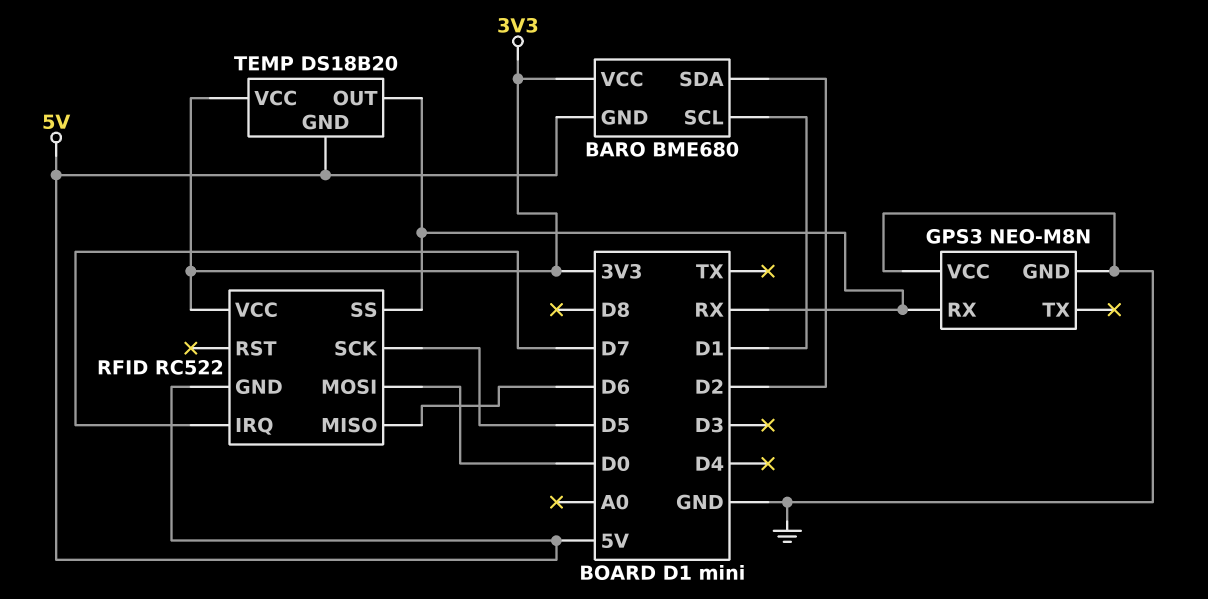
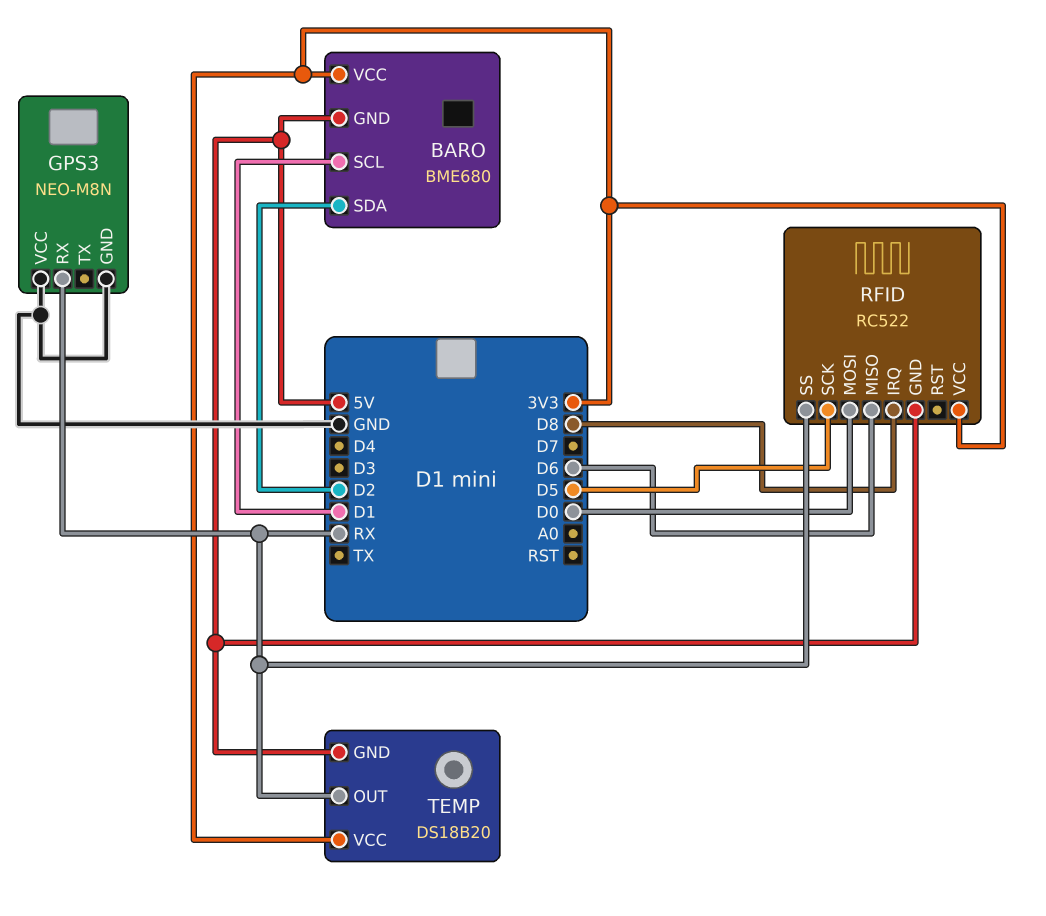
RFID pin IRQ: D7 -> D8

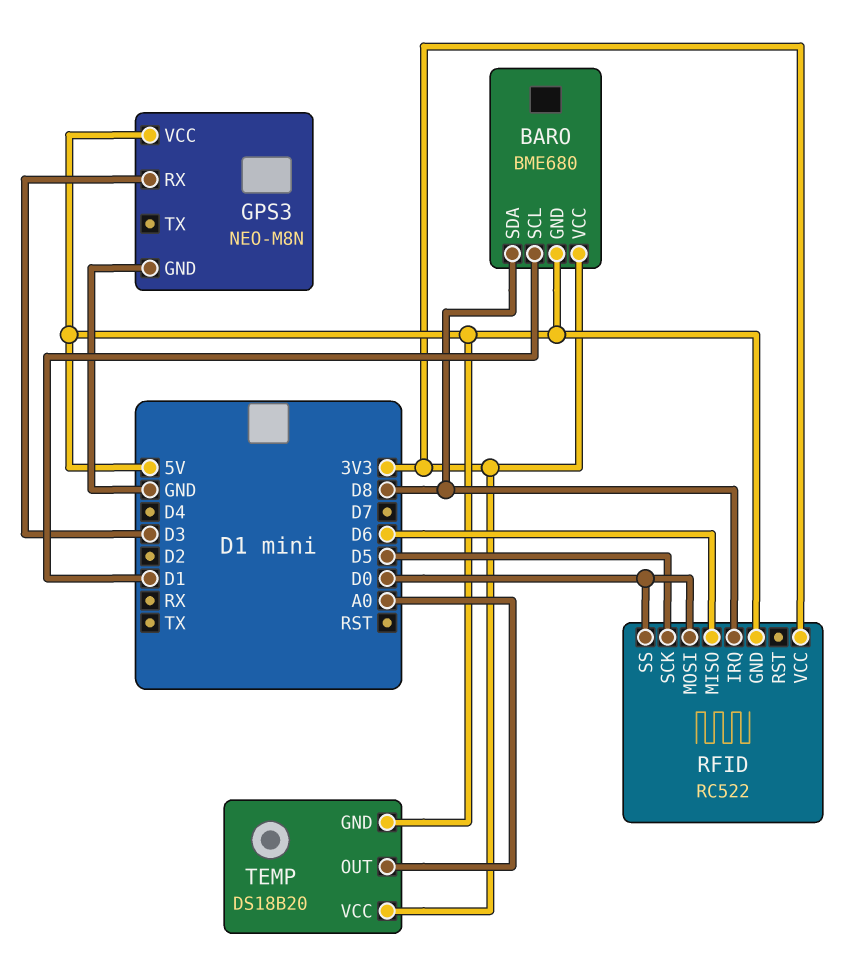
BARO pin SDA: D2 -> D8
GPS3 pin RX: RX -> D3
GPS3 pin VCC: GND -> 5V
RFID pin SS: RX -> D0
TEMP pin OUT: RX -> A0

